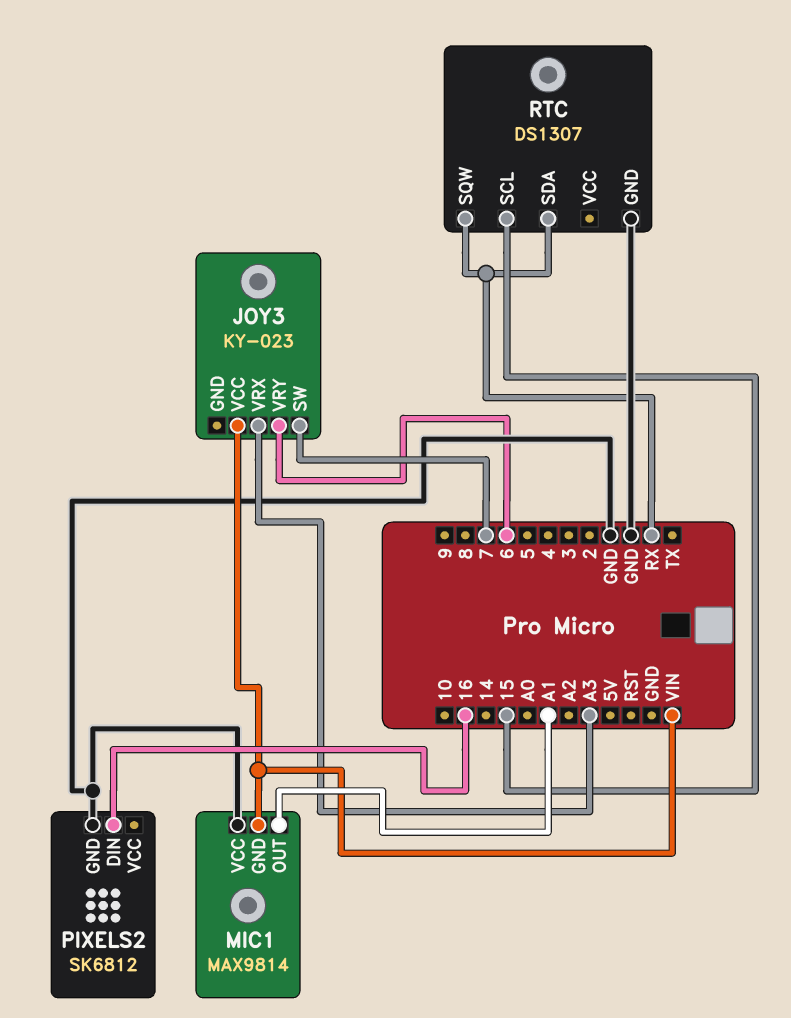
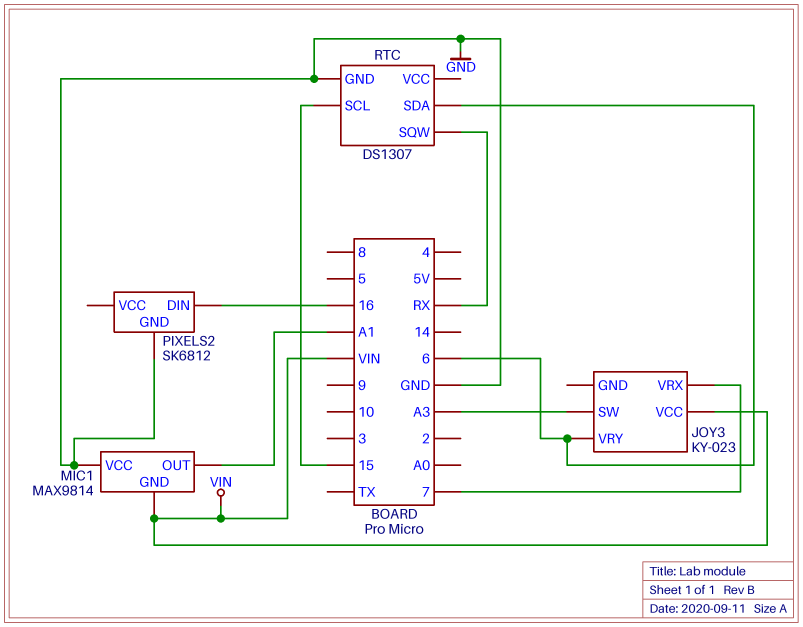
JOY3 pin SW: 7 -> A3
JOY3 pin VRX: A3 -> 7
RTC pin SDA: RX -> 6

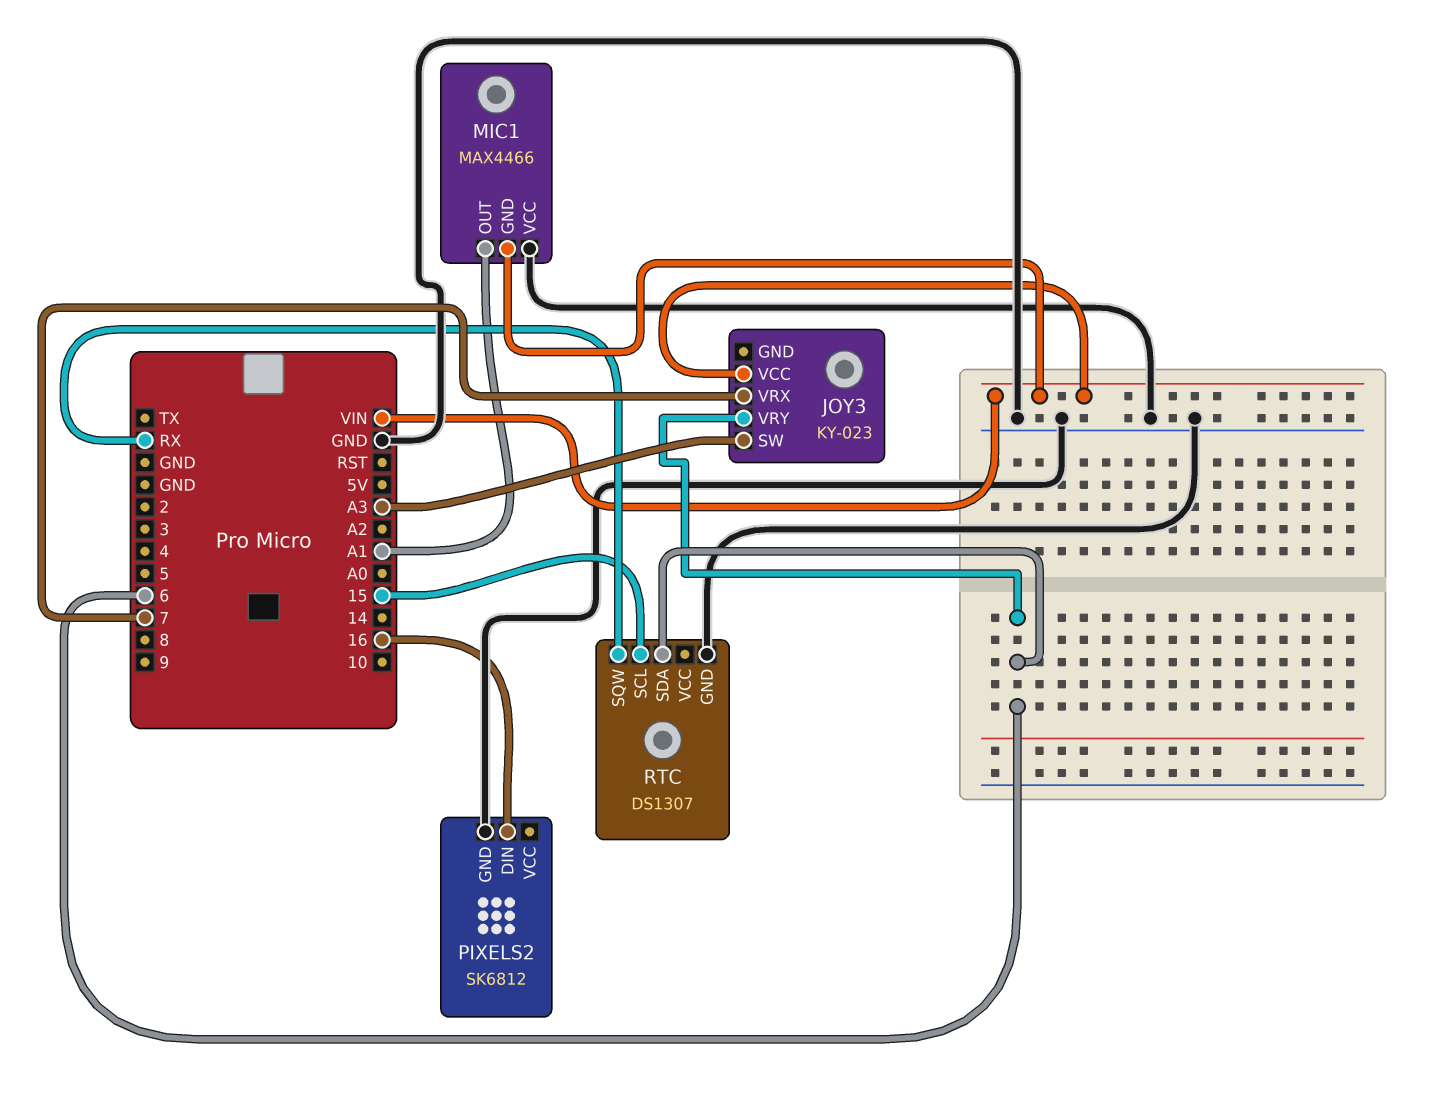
MIC1: MAX9814 -> MAX4466

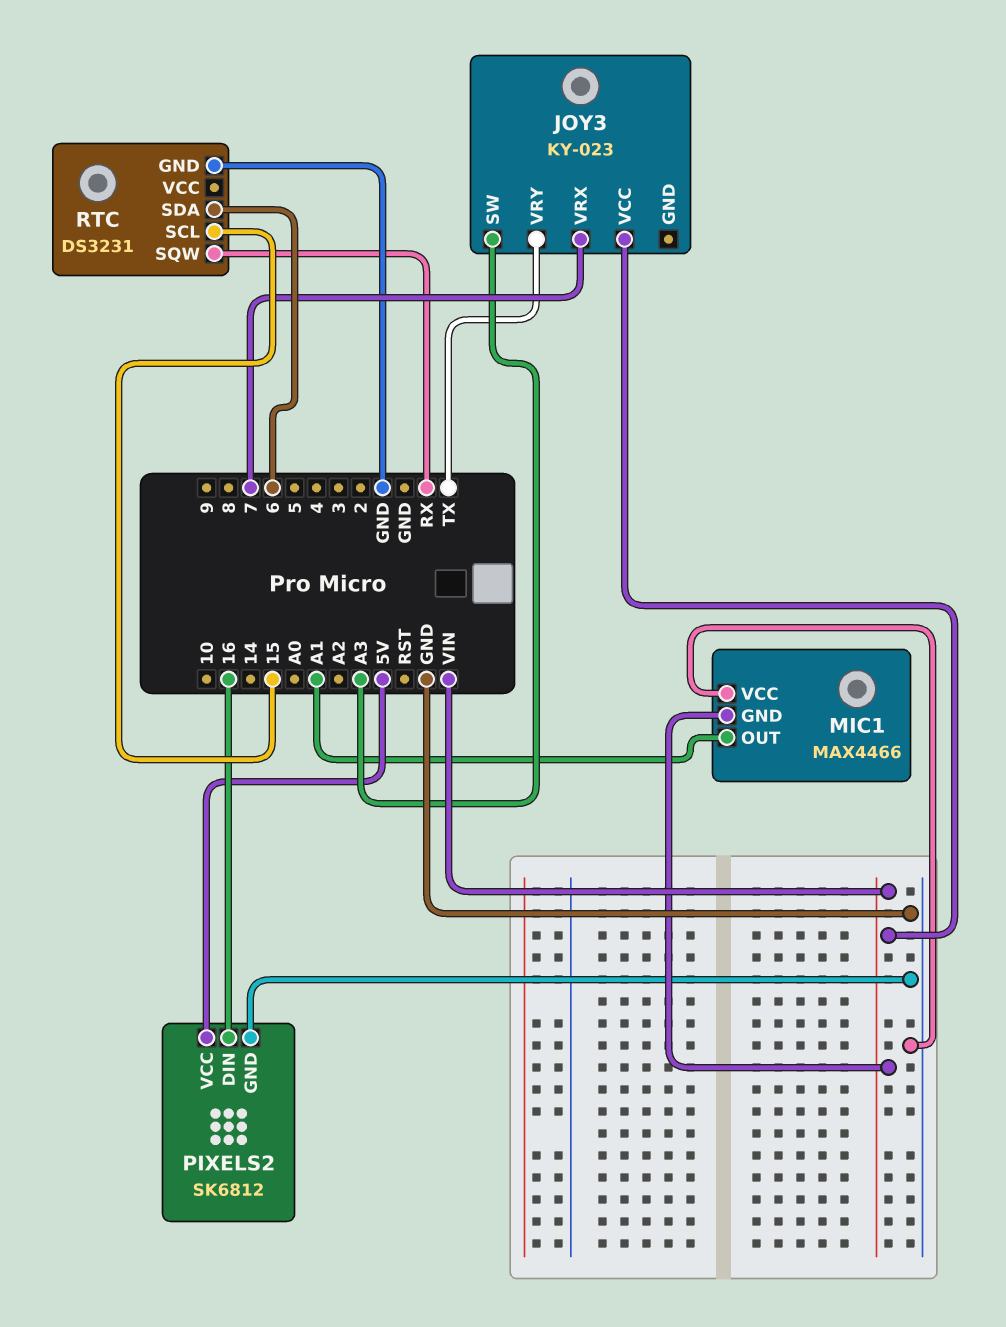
JOY3 pin VRY: 6 -> TX
PIXELS2 pin VCC: none -> 5V
RTC: DS1307 -> DS3231

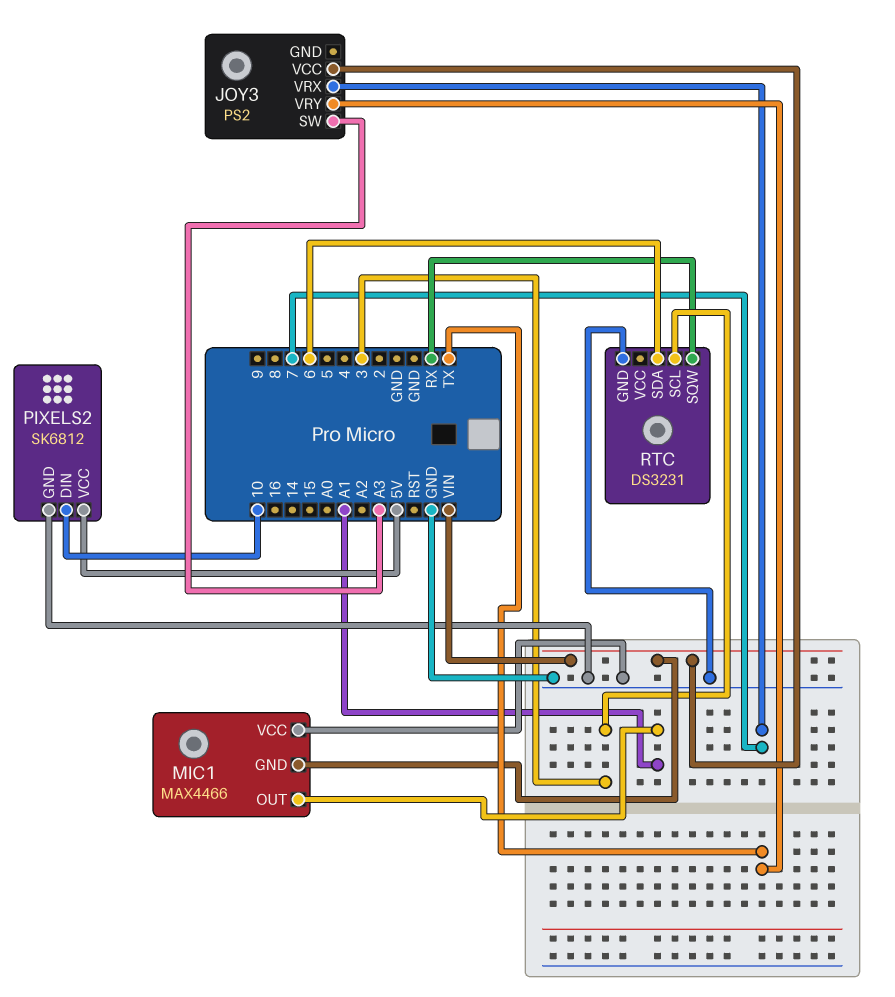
JOY3: KY-023 -> PS2
PIXELS2 pin DIN: 16 -> 10
RTC pin SCL: 15 -> 3

